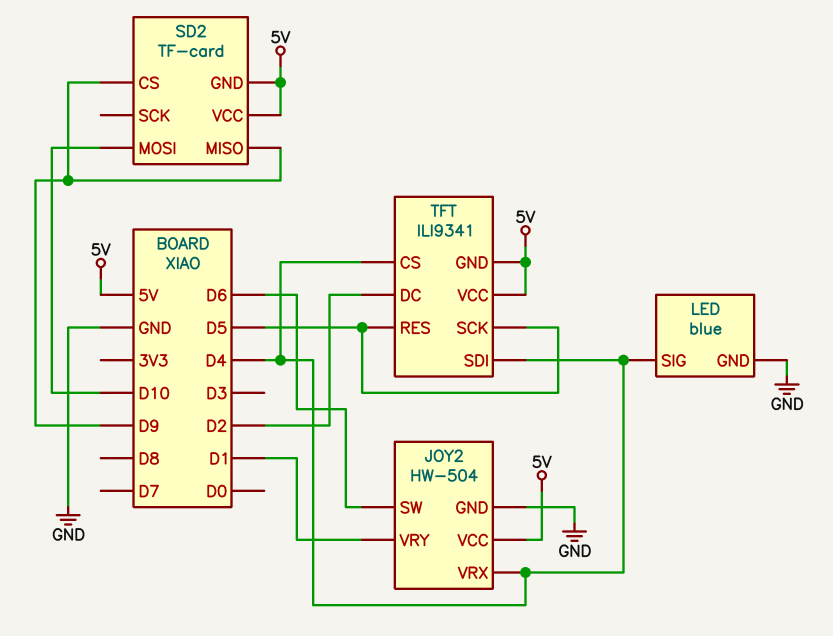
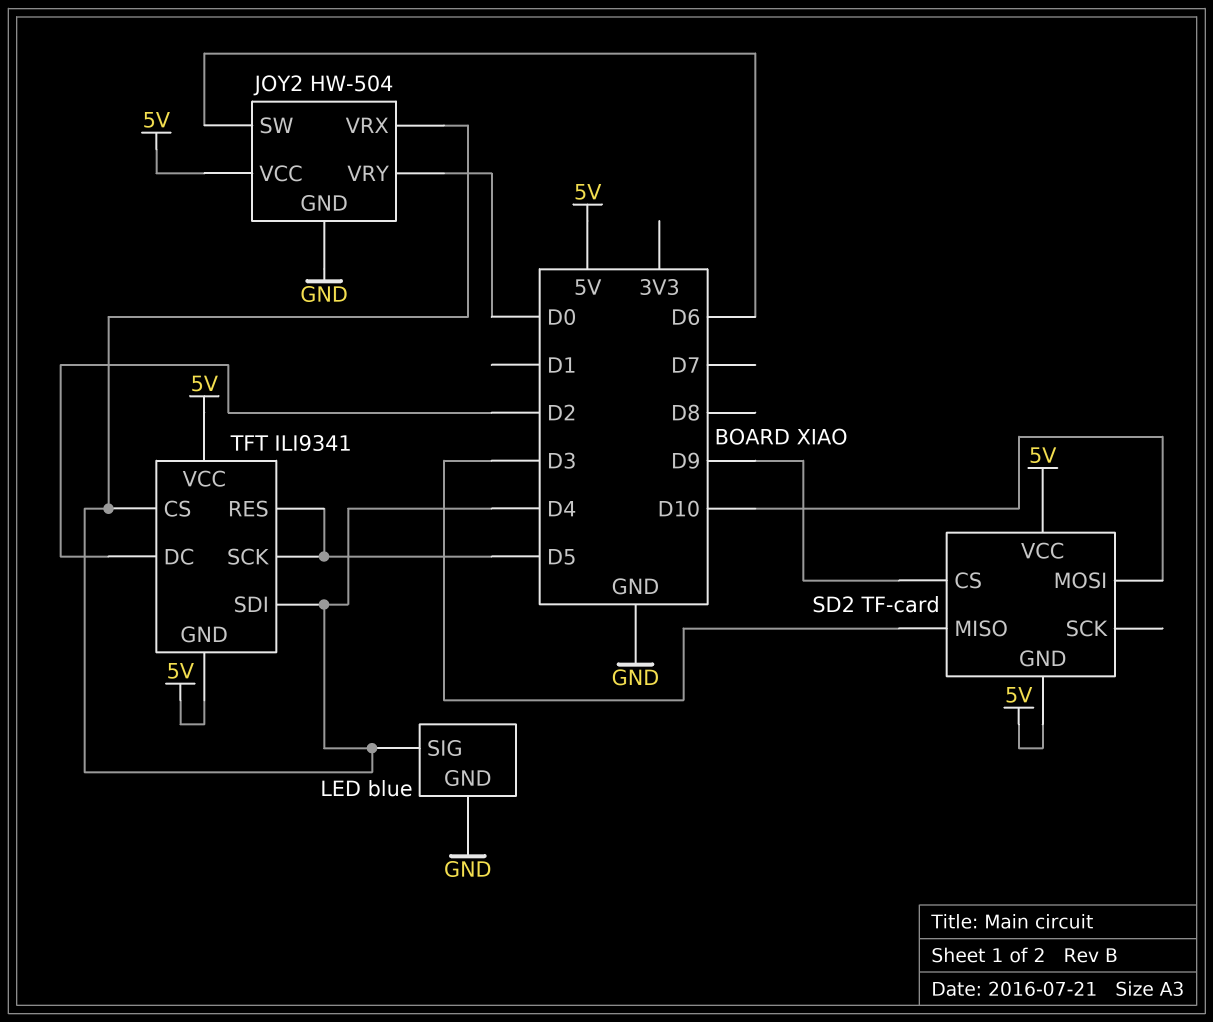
JOY2 pin VRY: D1 -> D0
SD2 pin MISO: D9 -> D3

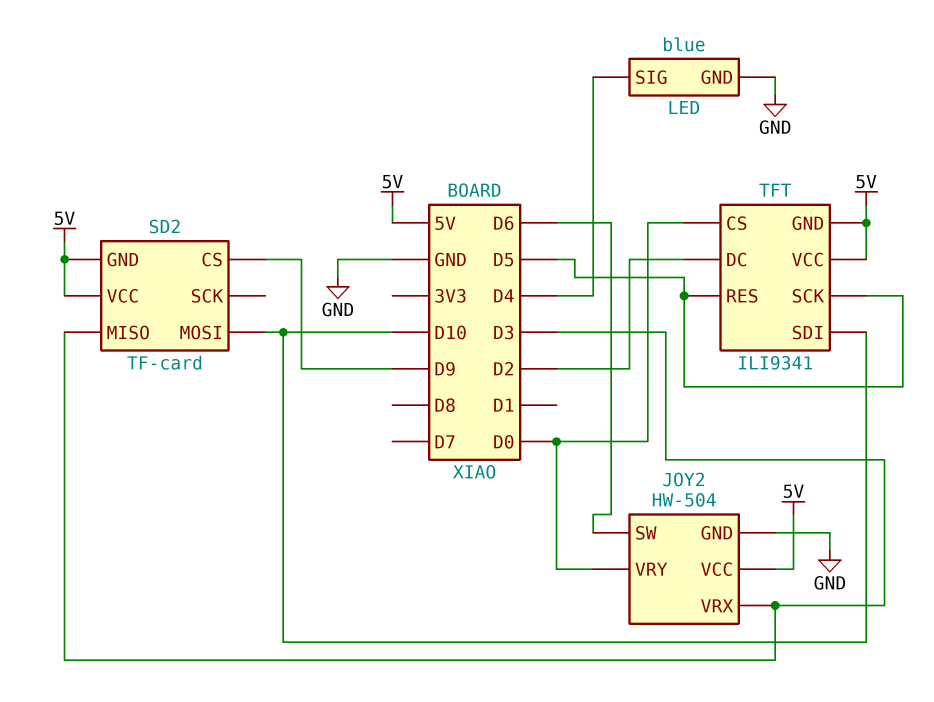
JOY2 pin VRX: D4 -> D3
TFT pin CS: D4 -> D0
TFT pin SDI: D4 -> D10

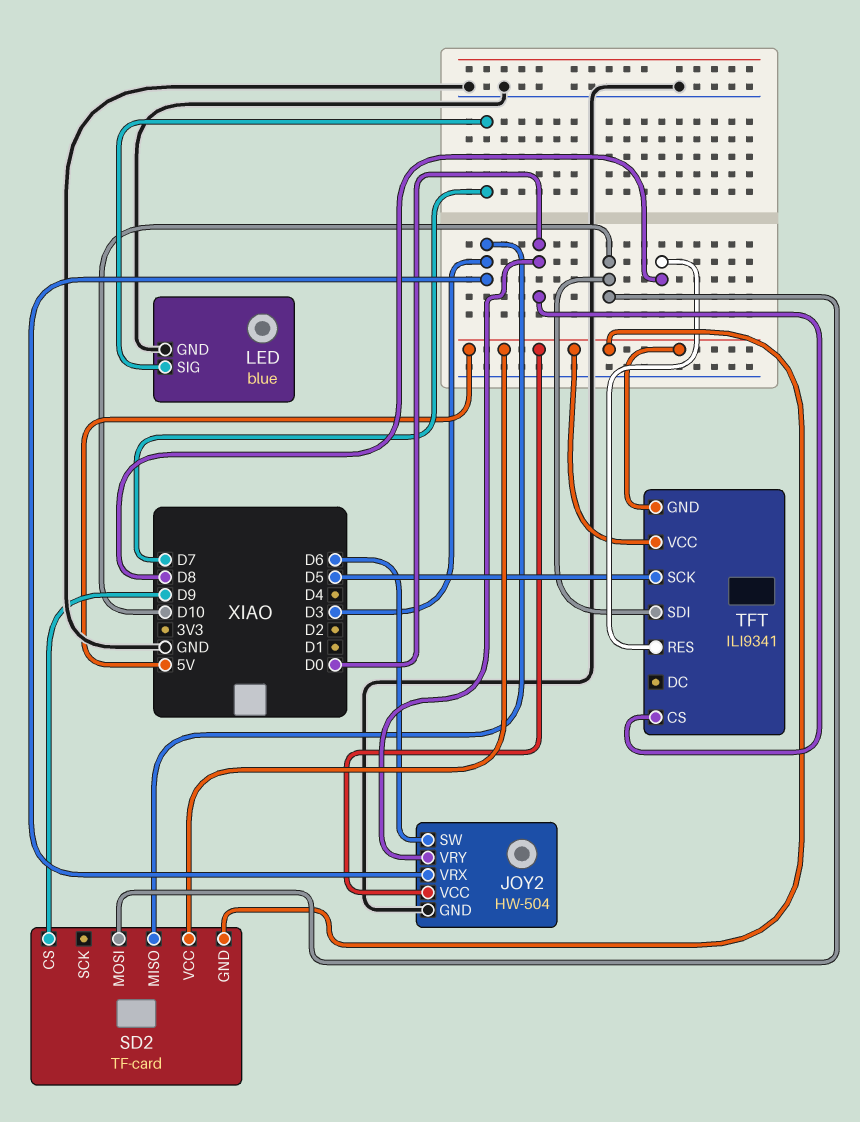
LED pin SIG: D4 -> D7
TFT pin DC: D2 -> none
TFT pin RES: D5 -> D8

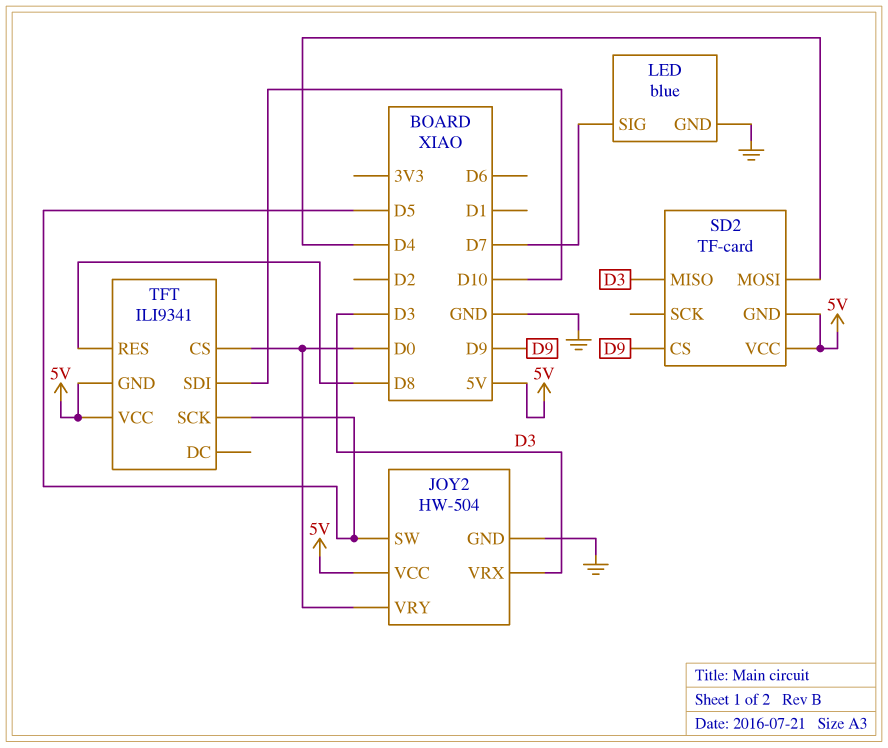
JOY2 pin SW: D6 -> D5
SD2 pin MOSI: D10 -> D4

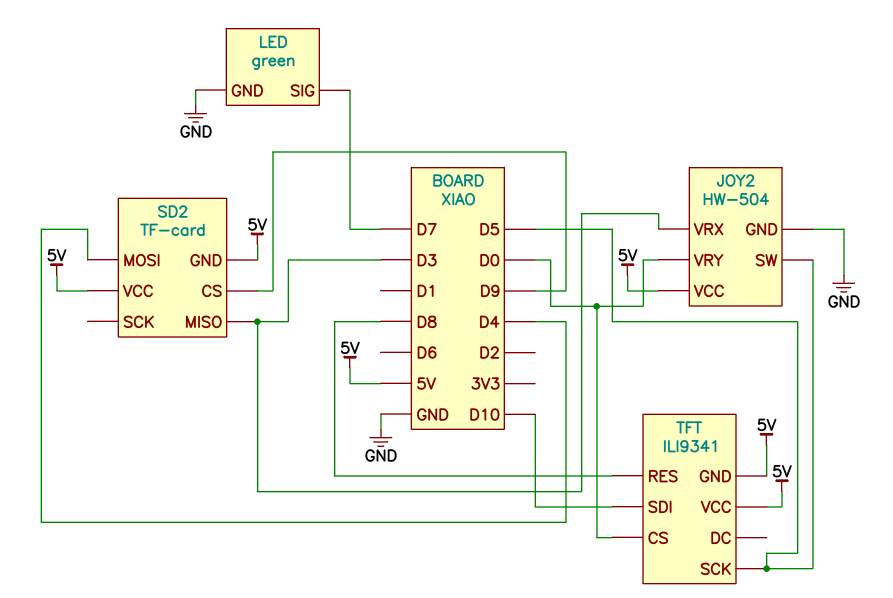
LED: blue -> green

